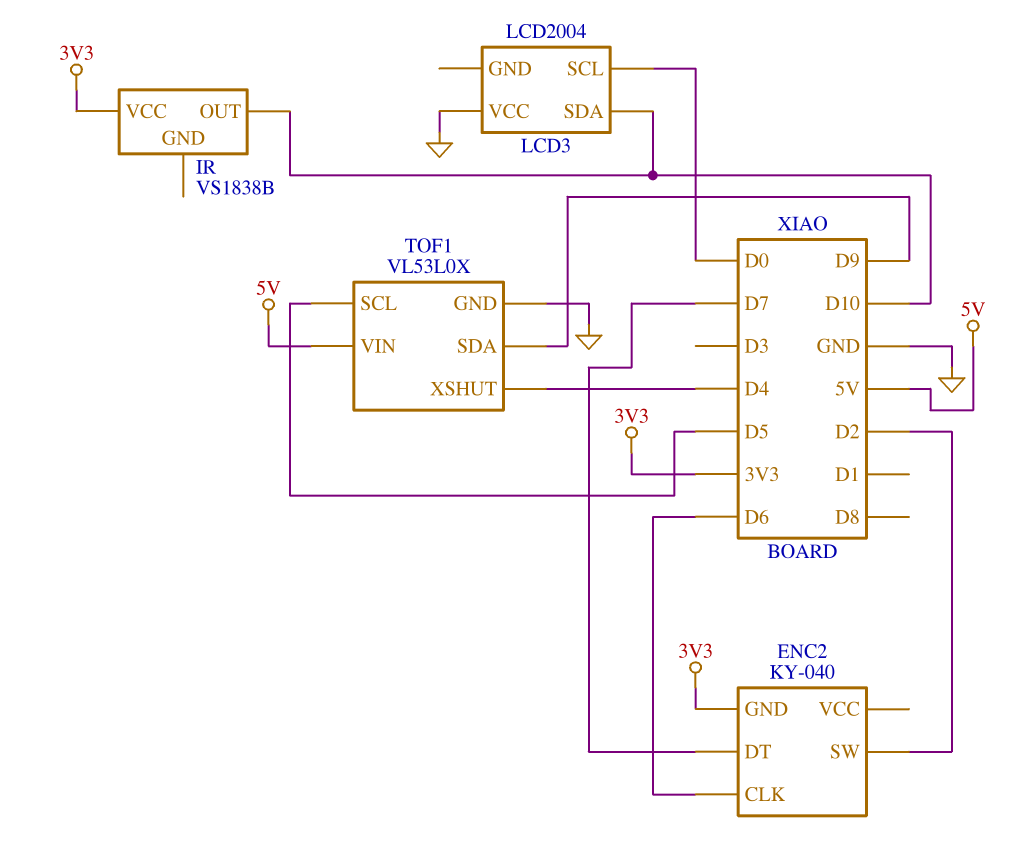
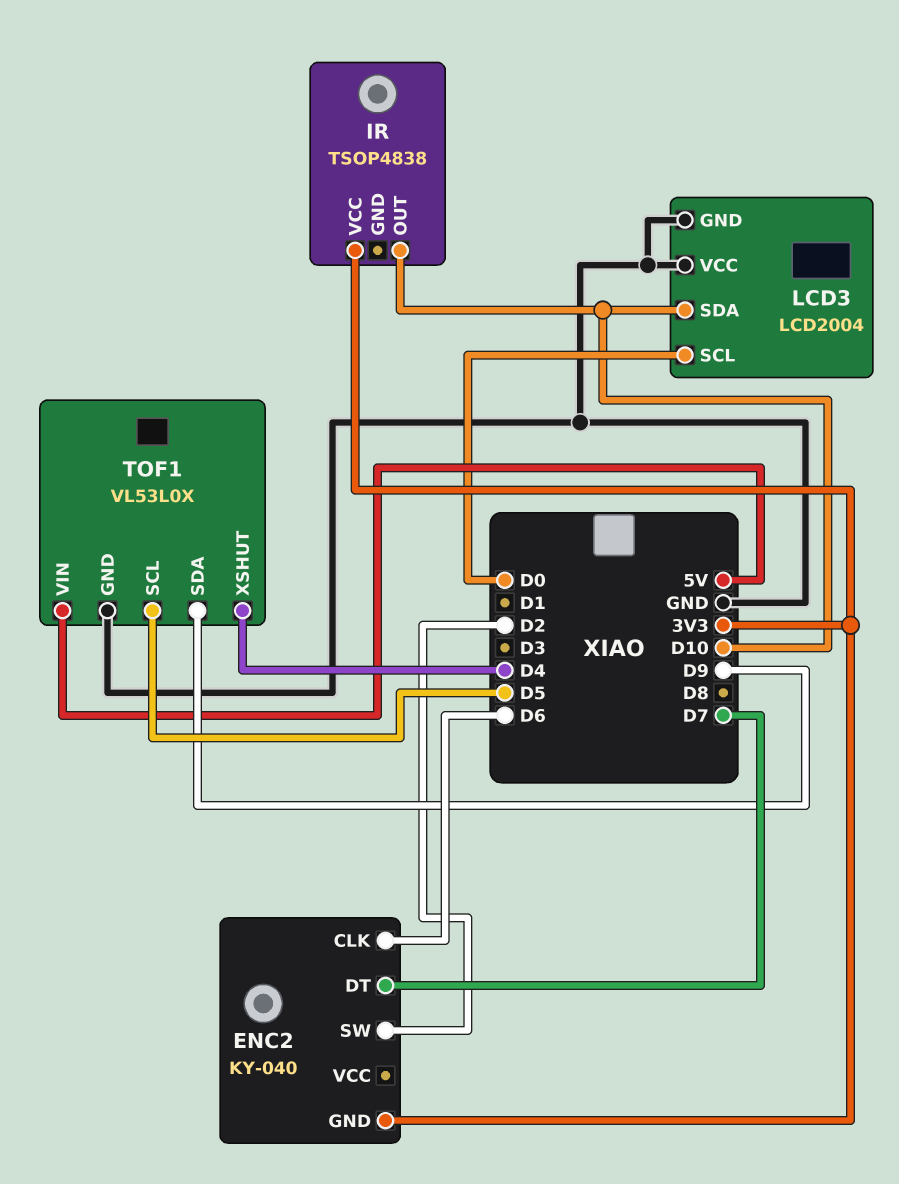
IR: VS1838B -> TSOP4838
LCD3 pin GND: none -> GND

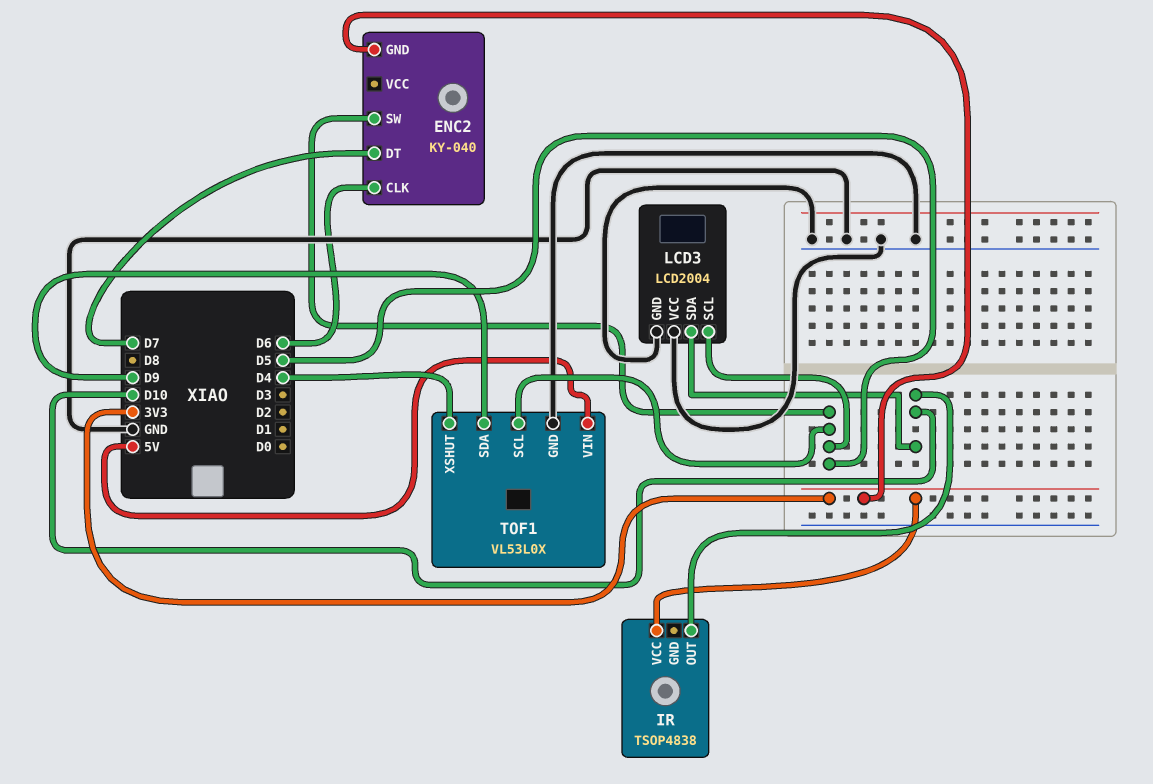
ENC2 pin SW: D2 -> D5
LCD3 pin SCL: D0 -> D5

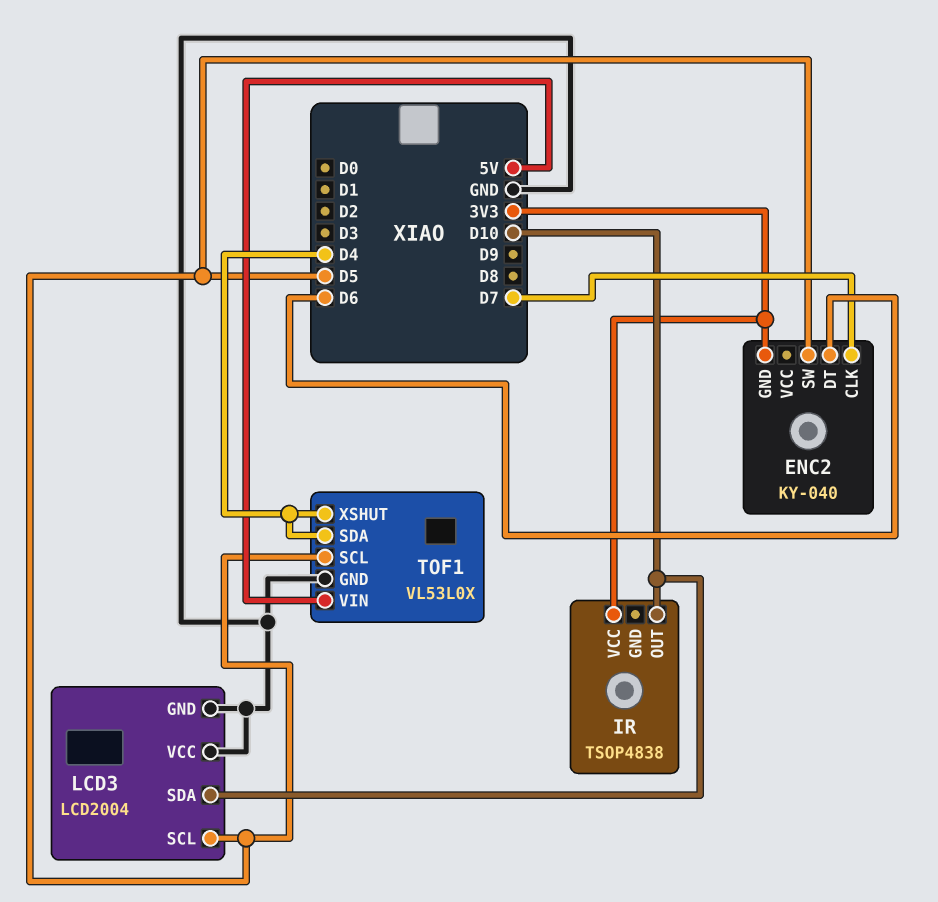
ENC2 pin CLK: D6 -> D7
ENC2 pin DT: D7 -> D6
TOF1 pin SDA: D9 -> D4

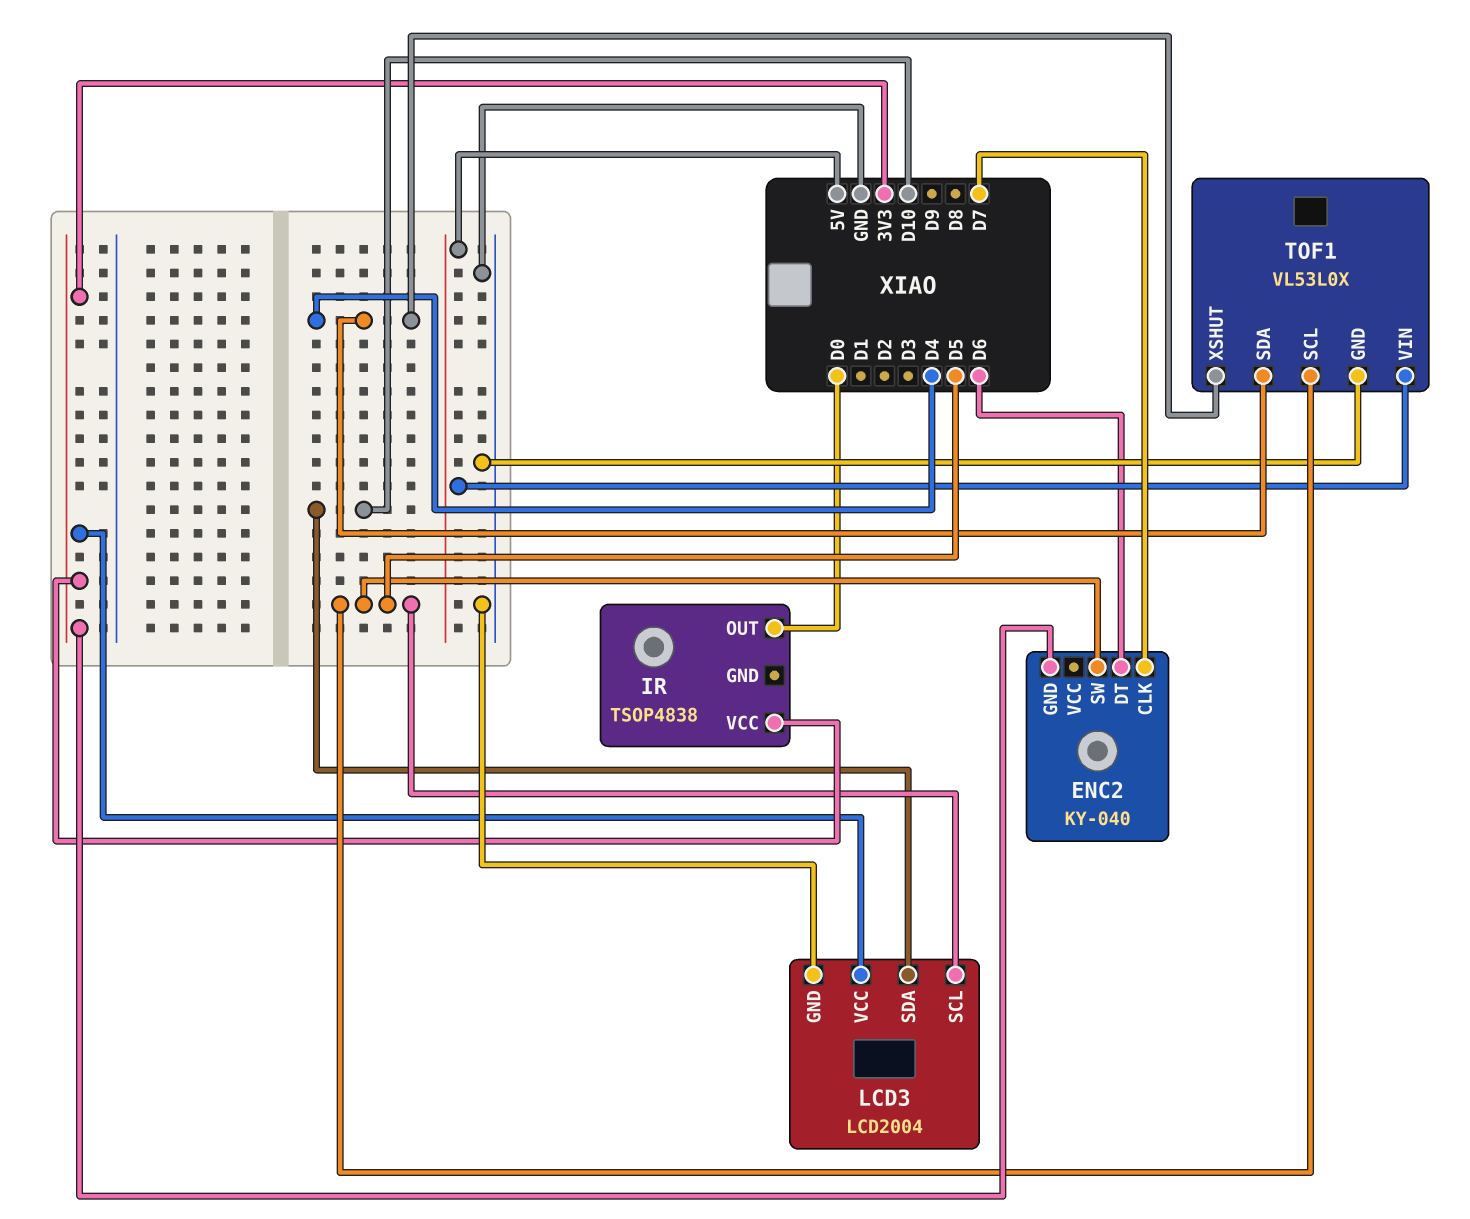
IR pin OUT: D10 -> D0
LCD3 pin VCC: GND -> 3V3

